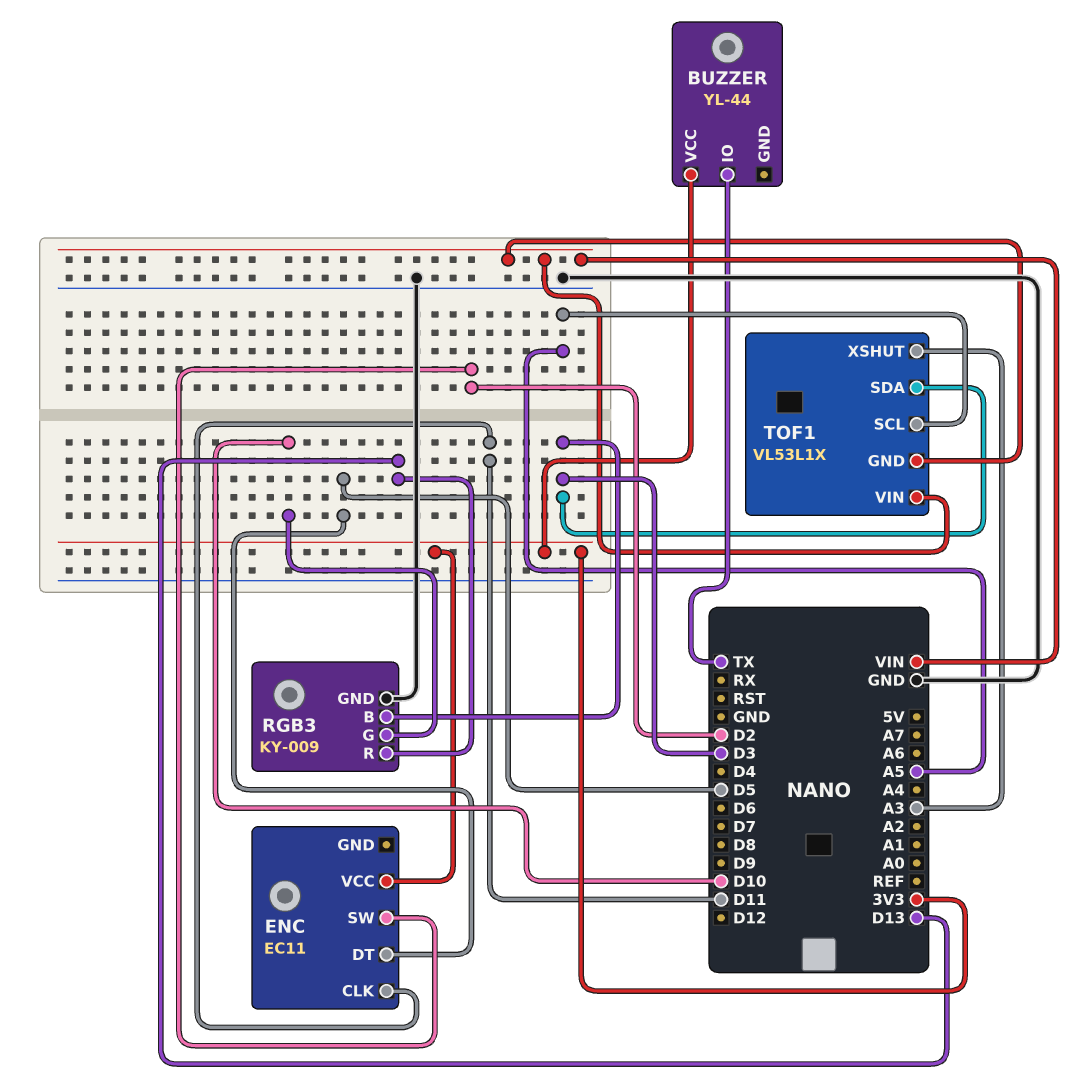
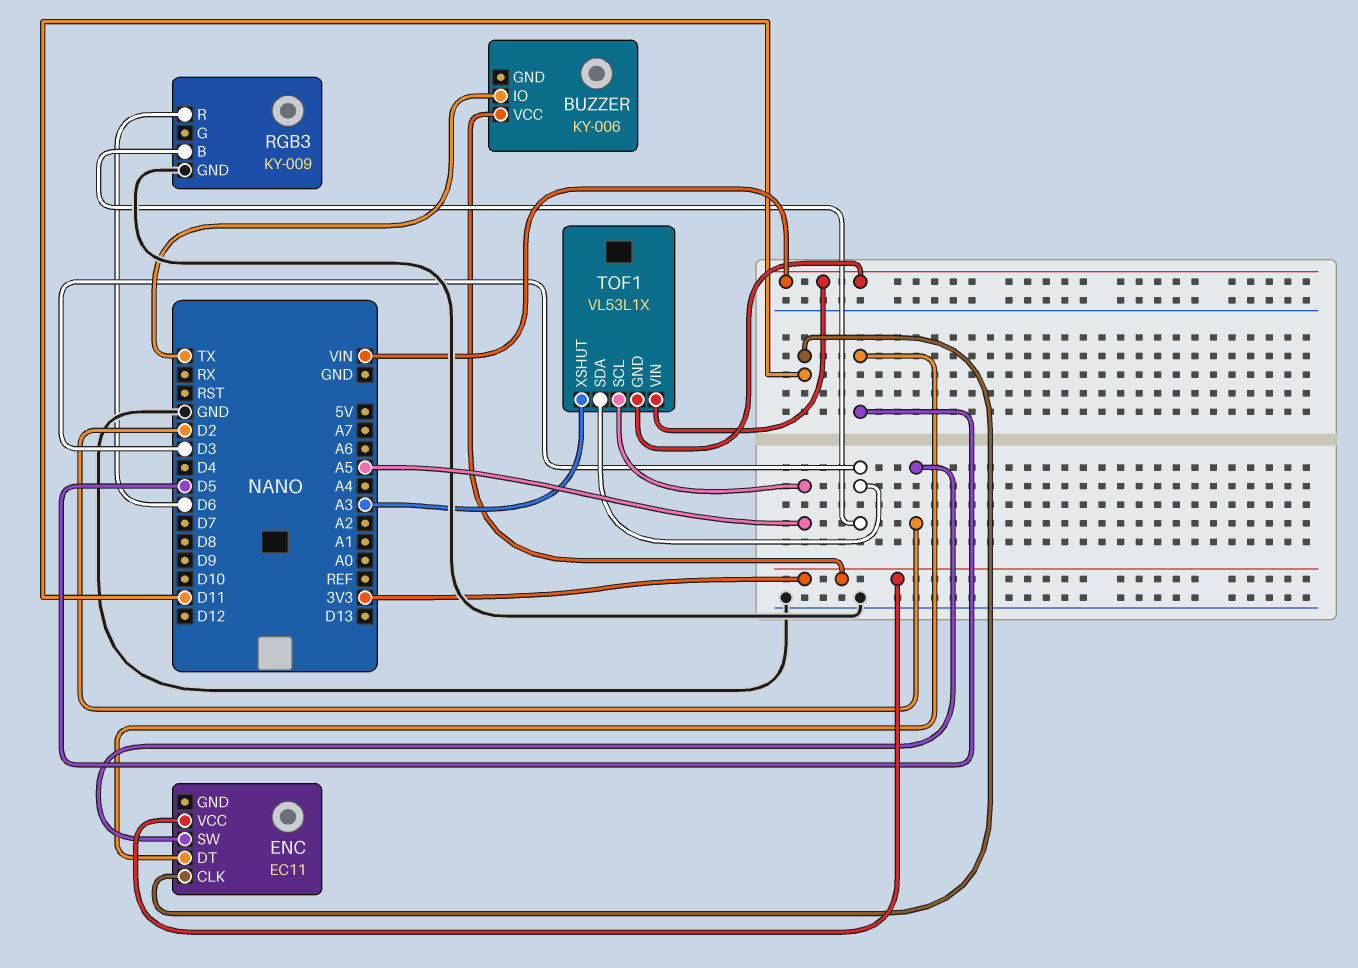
BUZZER: YL-44 -> KY-006
RGB3 pin G: D10 -> none
RGB3 pin R: D13 -> D6

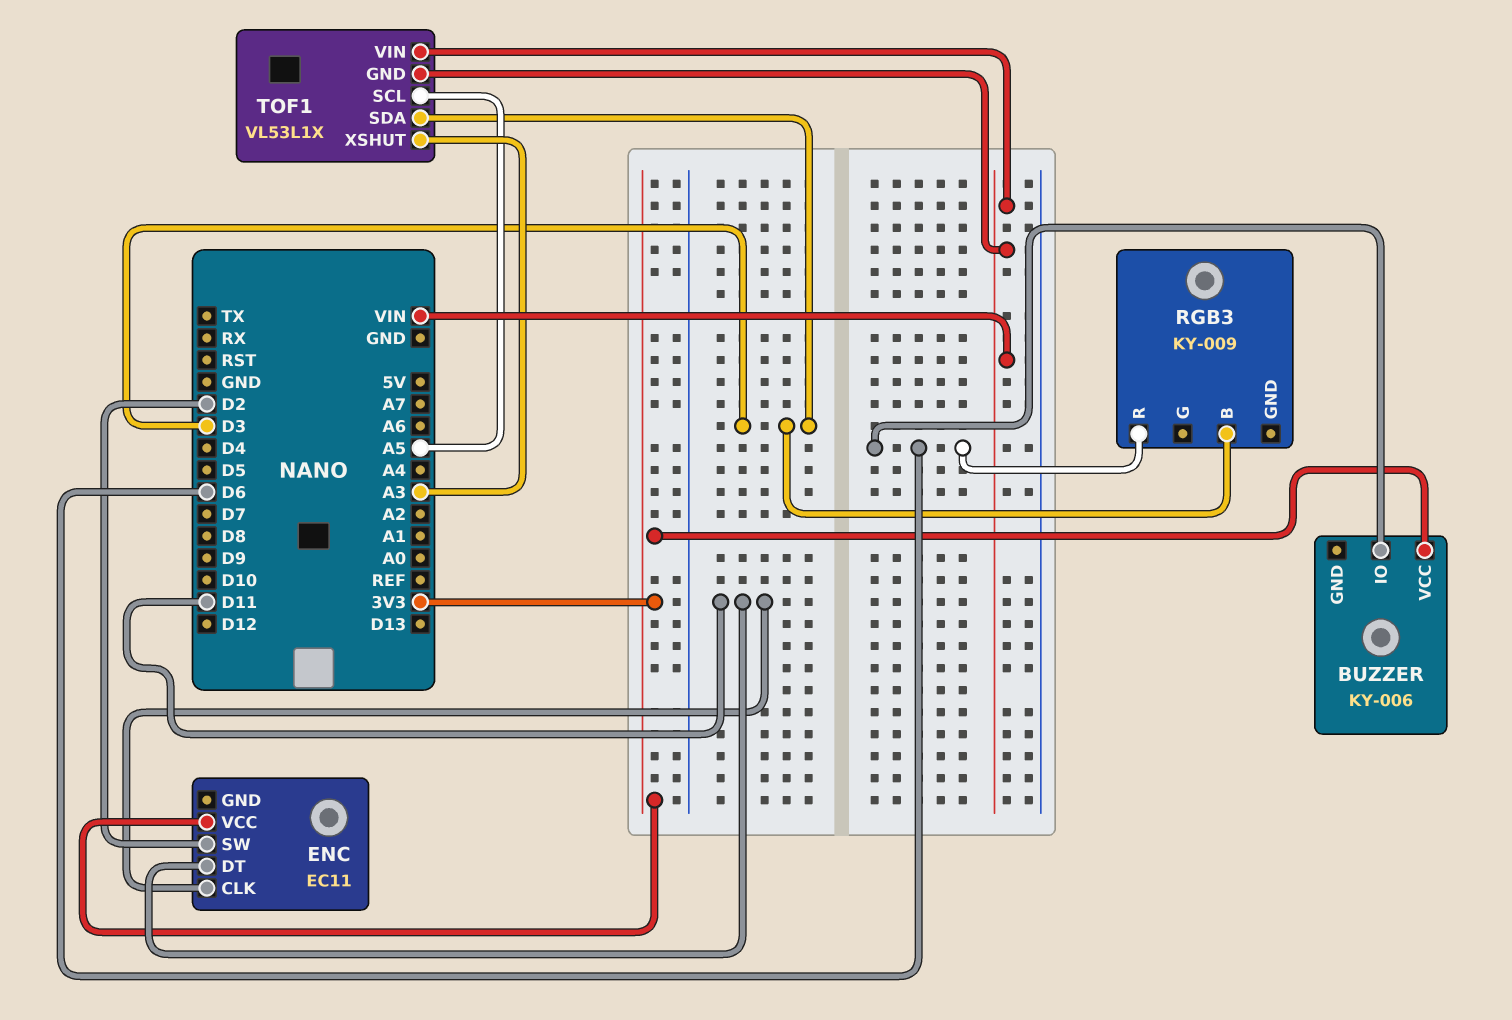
BUZZER pin IO: TX -> D6
ENC pin DT: D5 -> D11
RGB3 pin GND: GND -> none

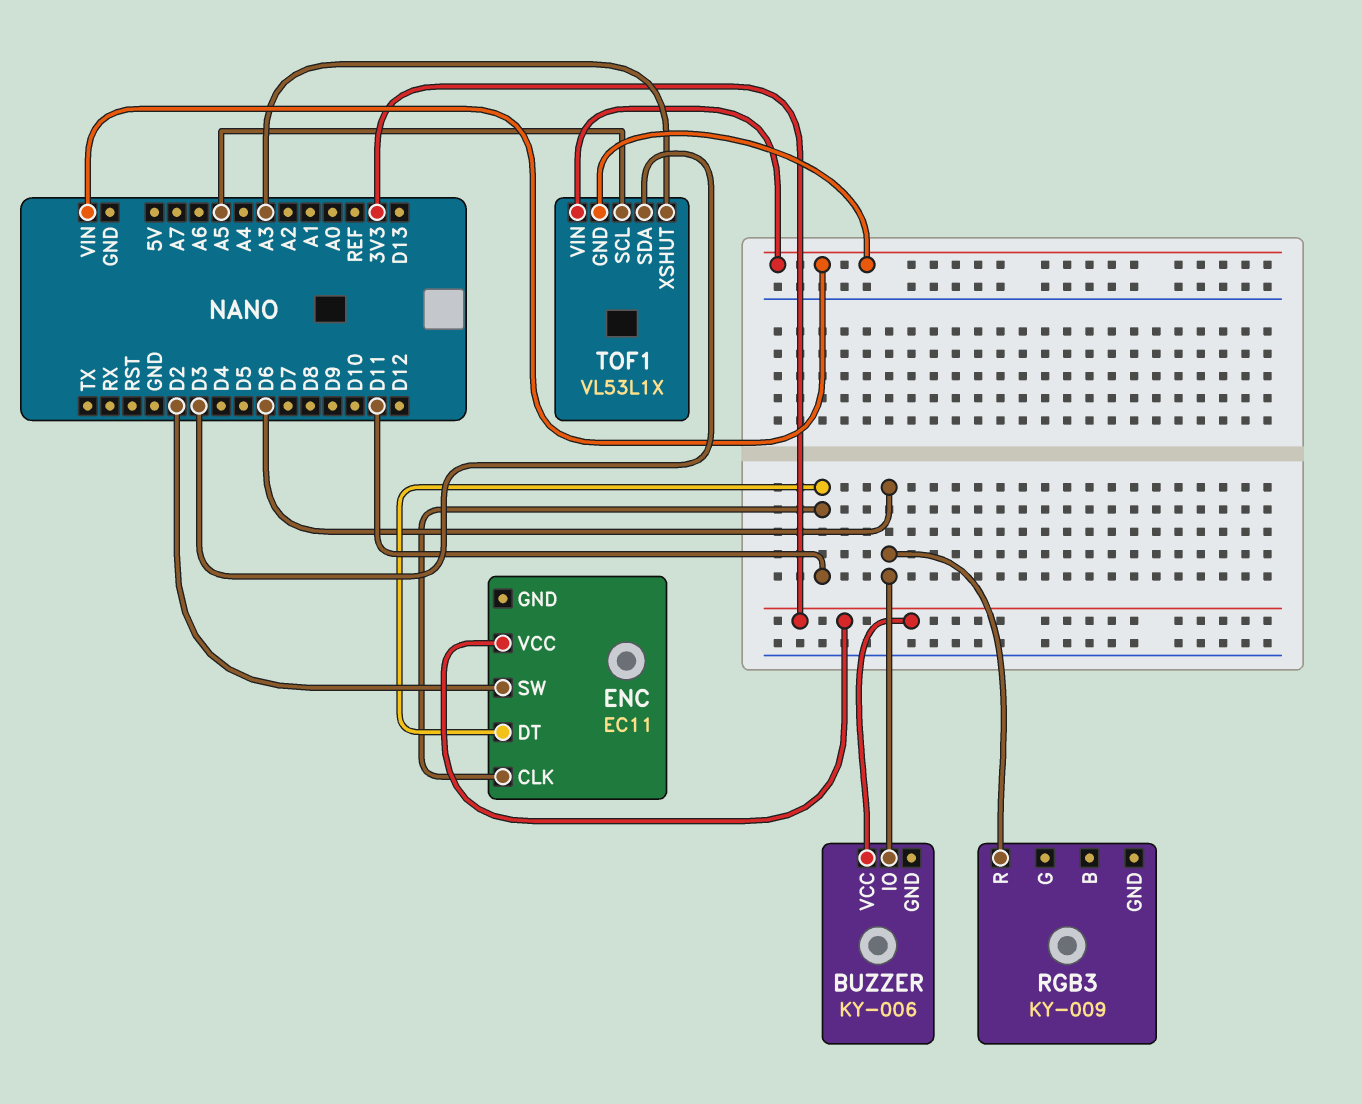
RGB3 pin B: D3 -> none

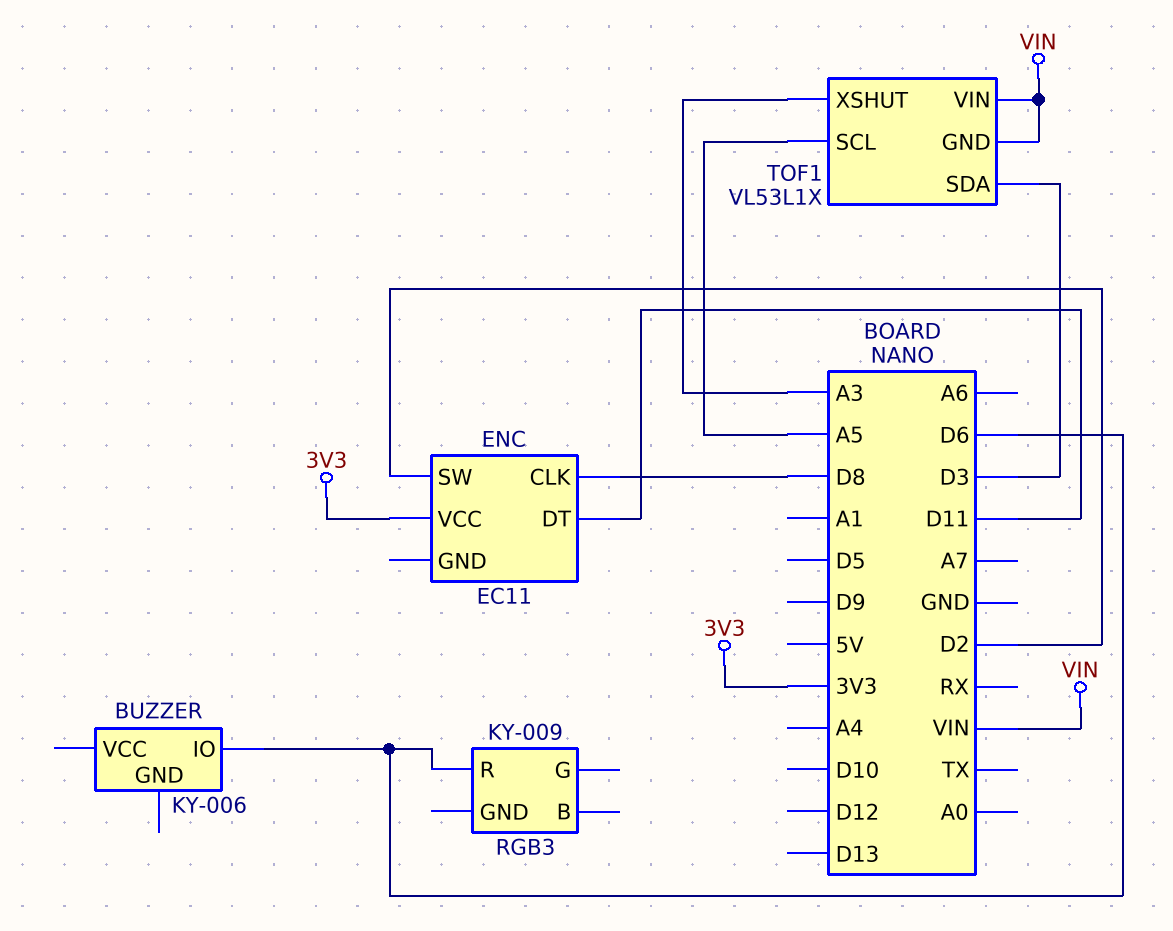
BUZZER pin VCC: 3V3 -> none
ENC pin CLK: D11 -> D8

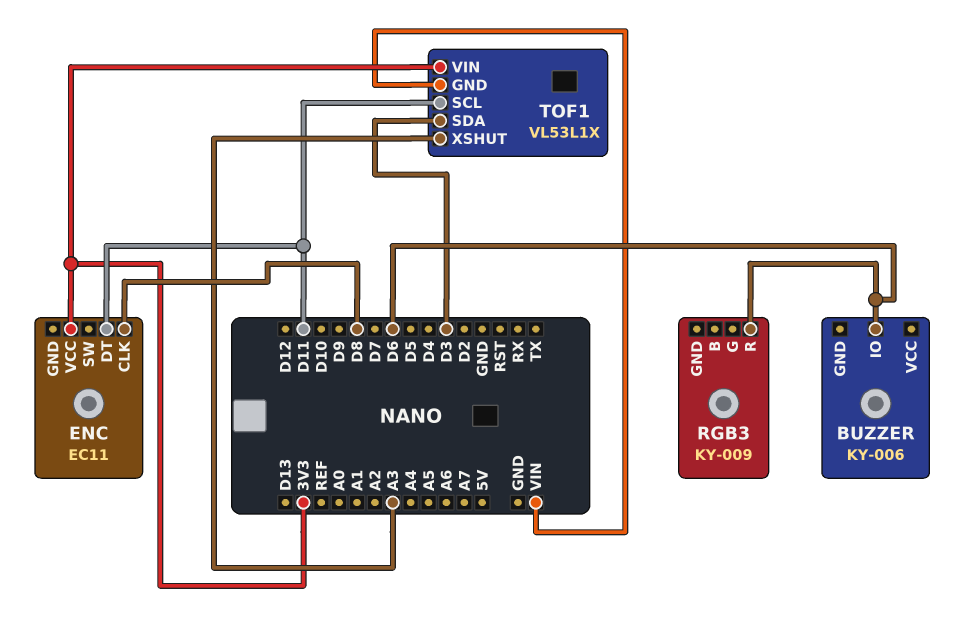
ENC pin SW: D2 -> none
TOF1 pin SCL: A5 -> D11
TOF1 pin VIN: VIN -> 3V3

